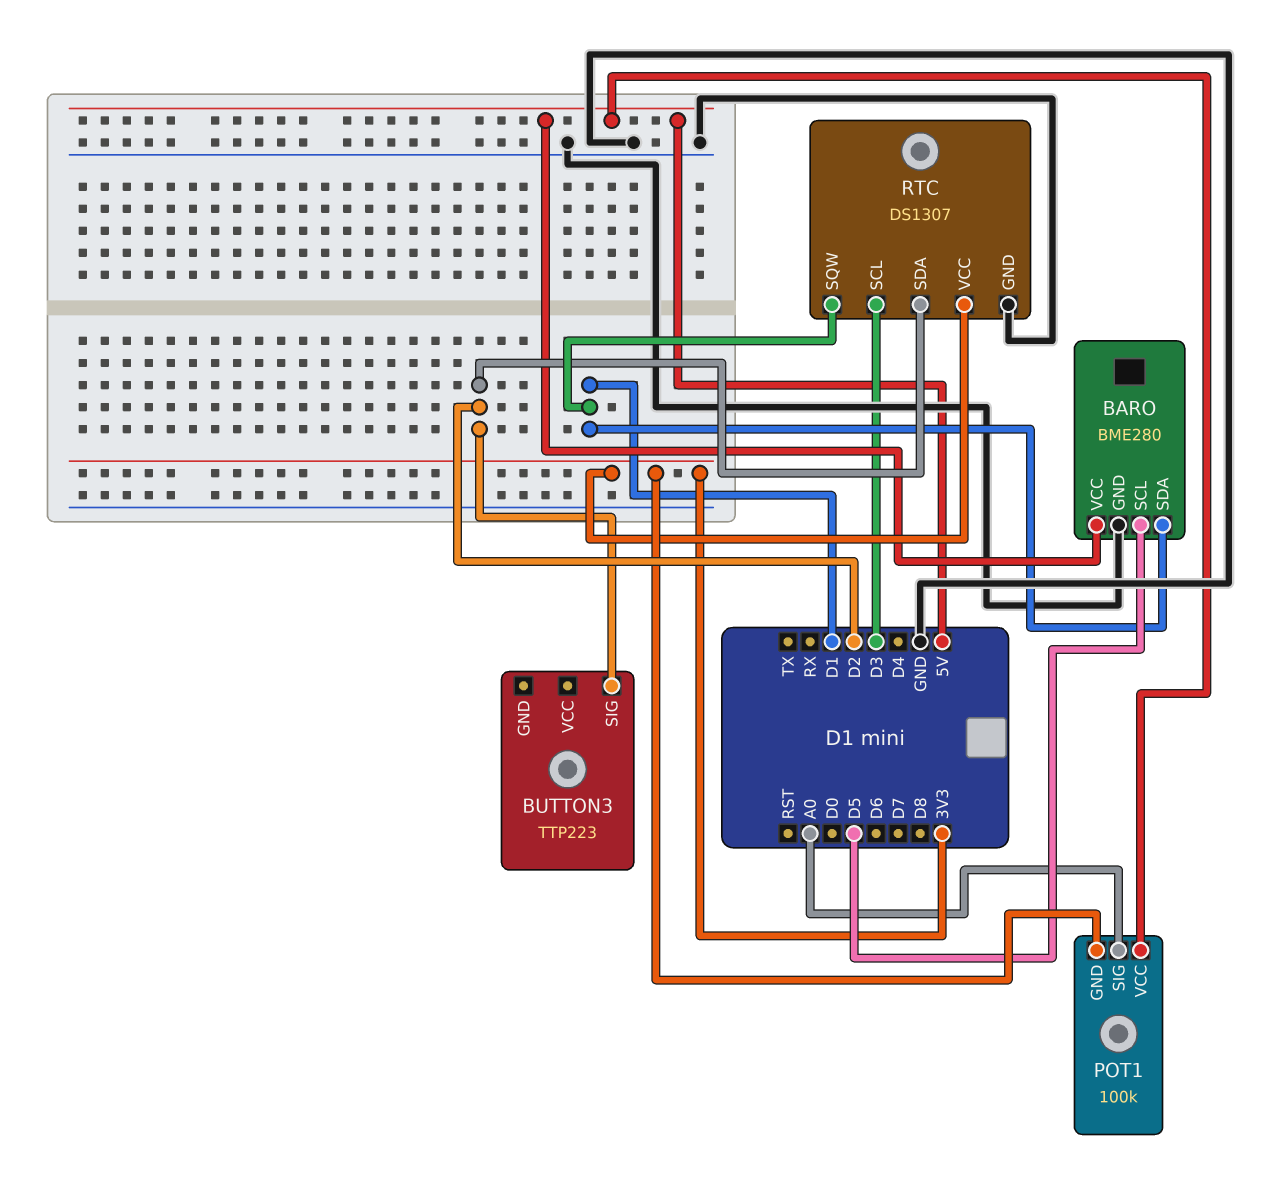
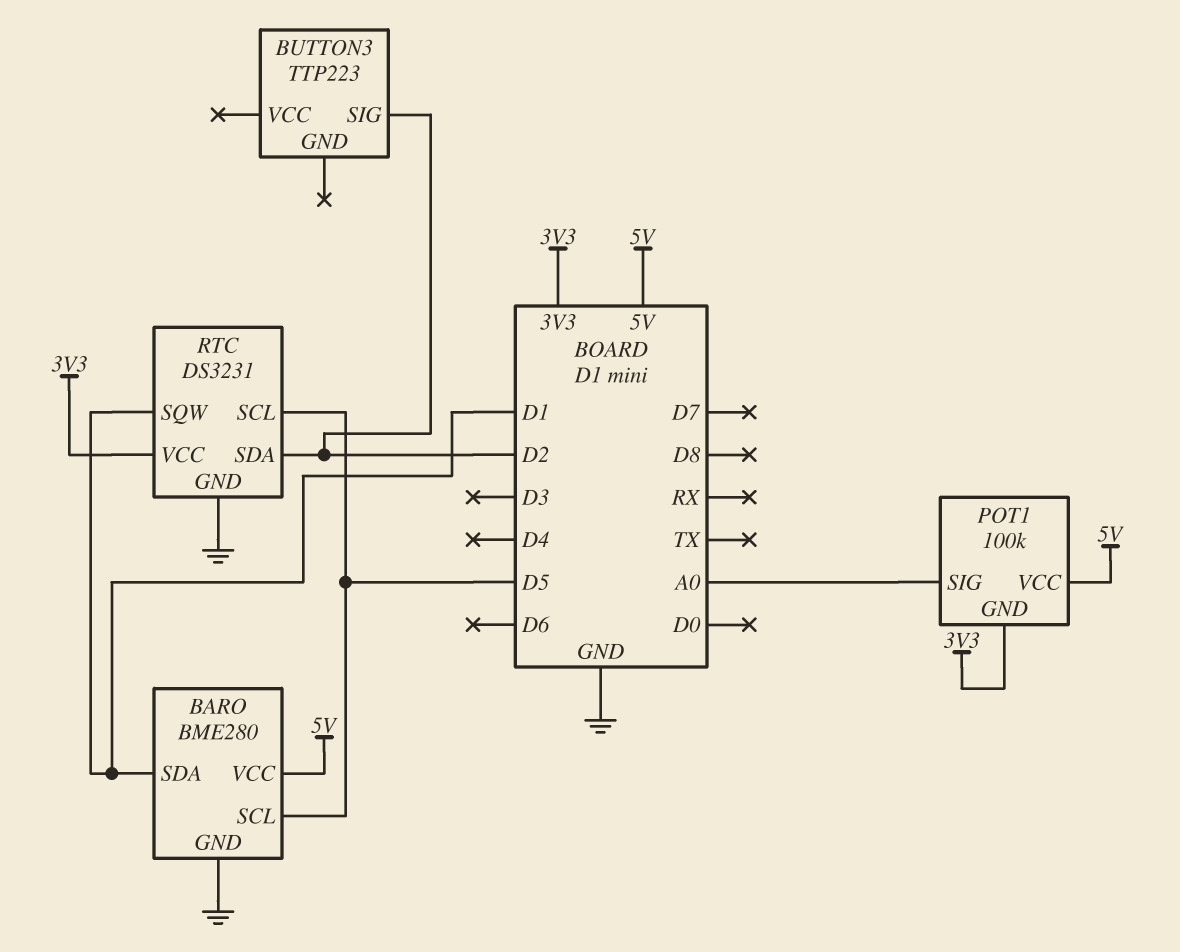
RTC: DS1307 -> DS3231
RTC pin SCL: D3 -> D5

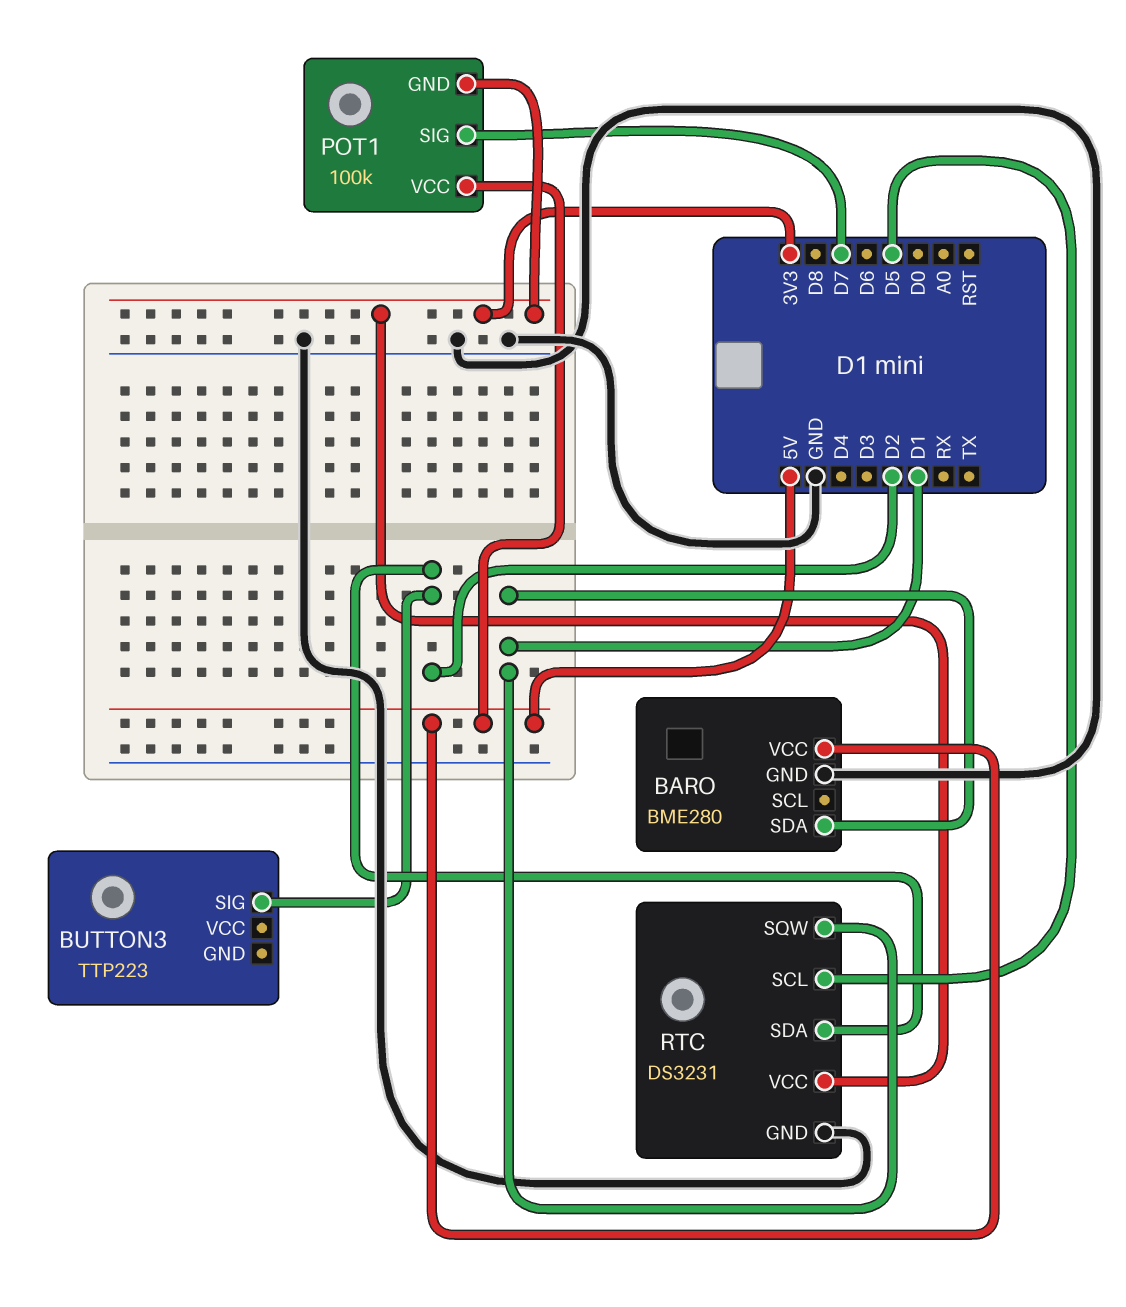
BARO pin SCL: D5 -> none
POT1 pin SIG: A0 -> D7

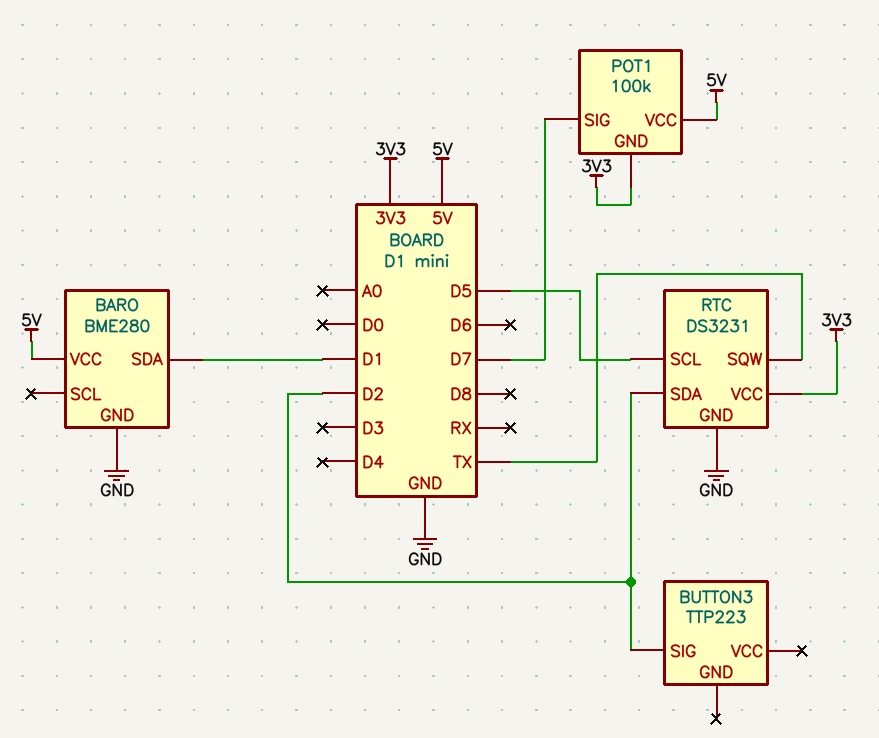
RTC pin SQW: D1 -> TX

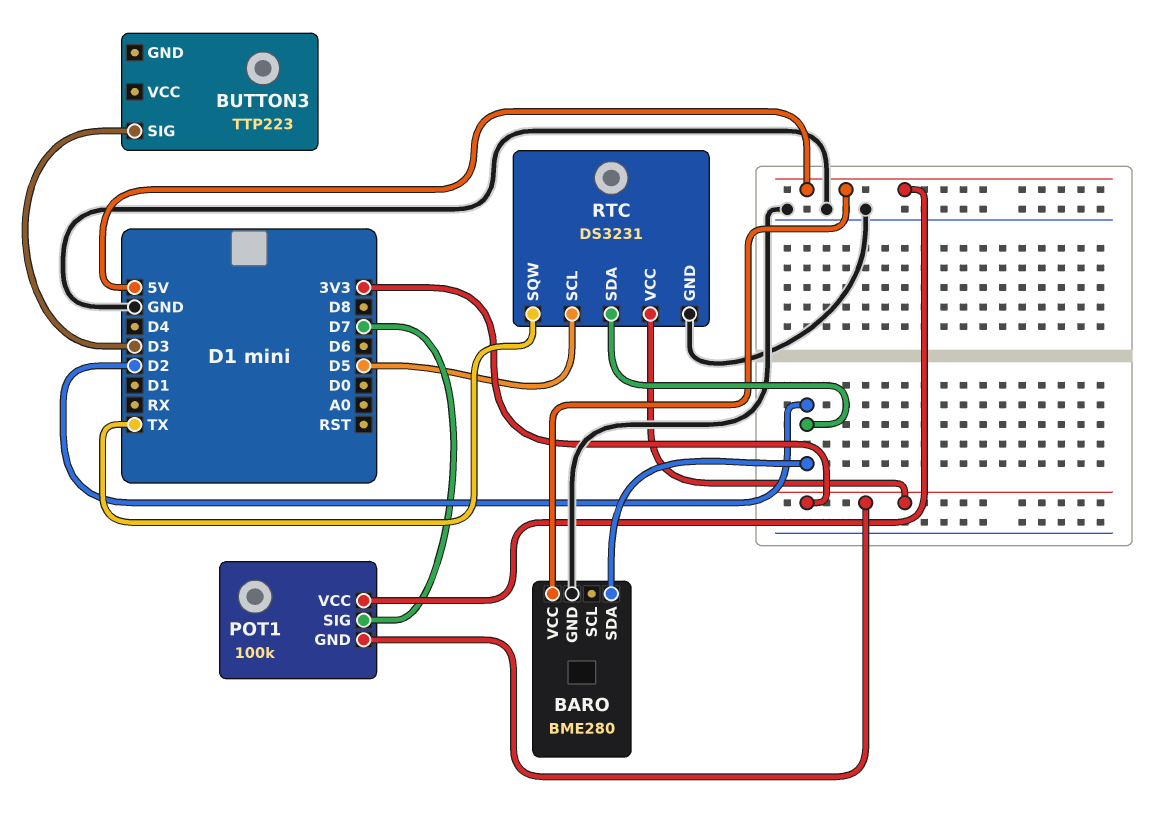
BARO pin SDA: D1 -> D2
BUTTON3 pin SIG: D2 -> D3

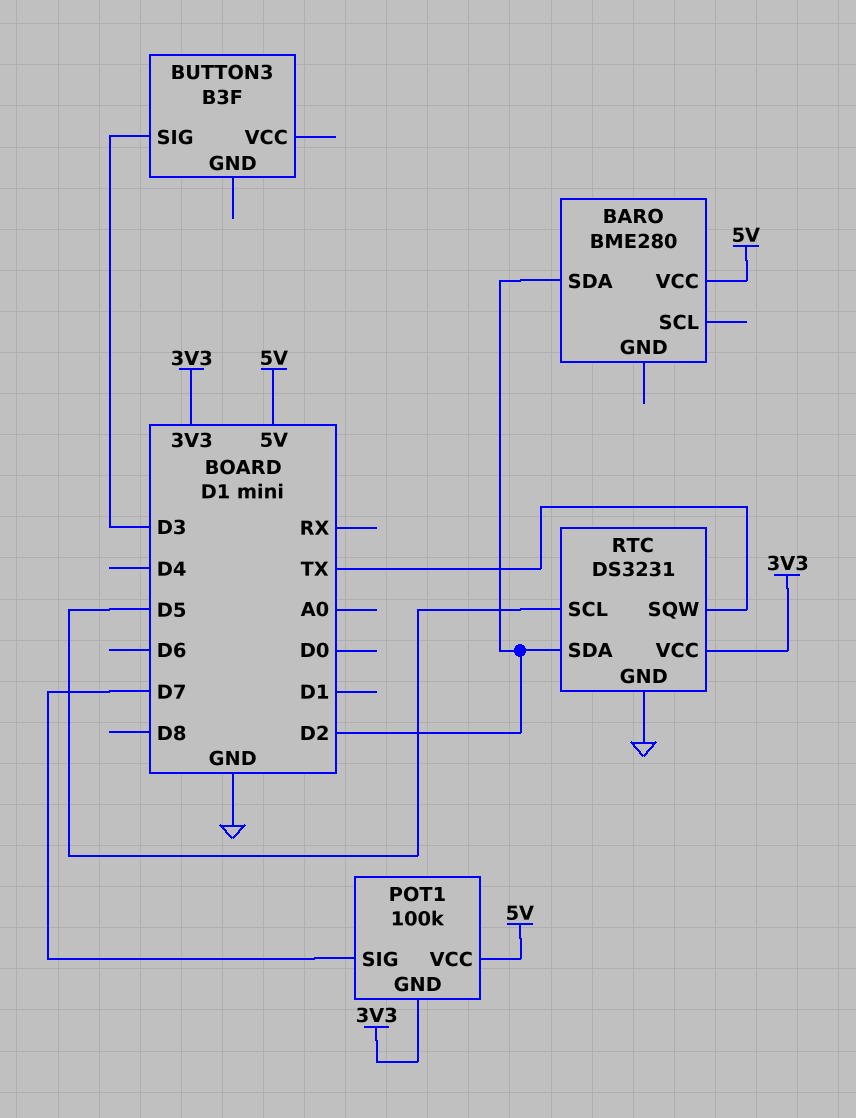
BARO pin GND: GND -> none
BUTTON3: TTP223 -> B3F

